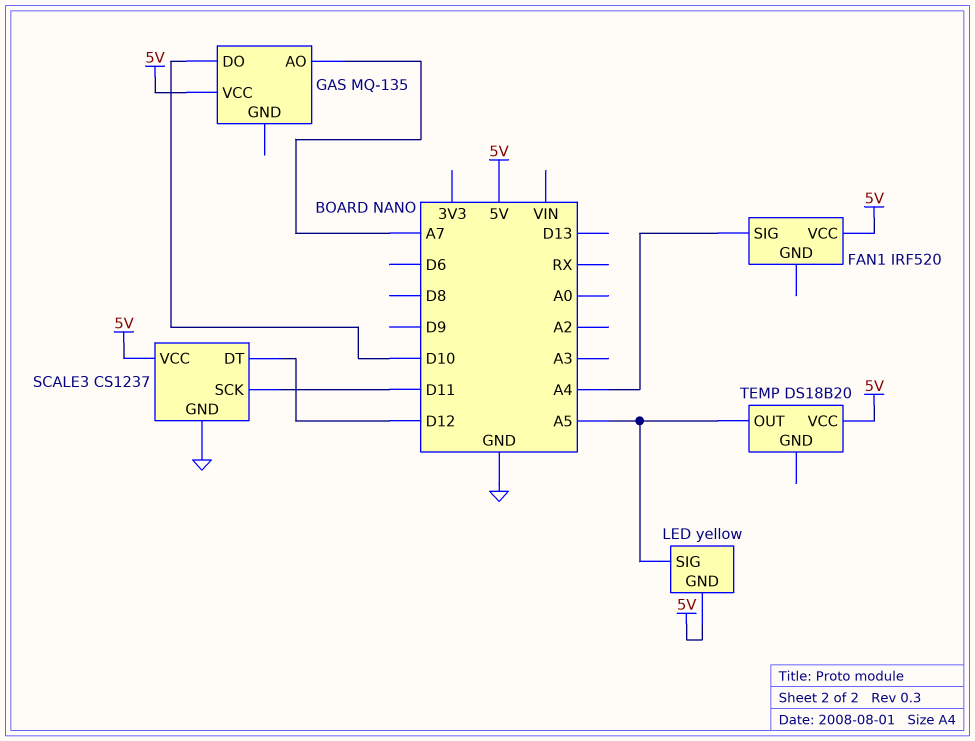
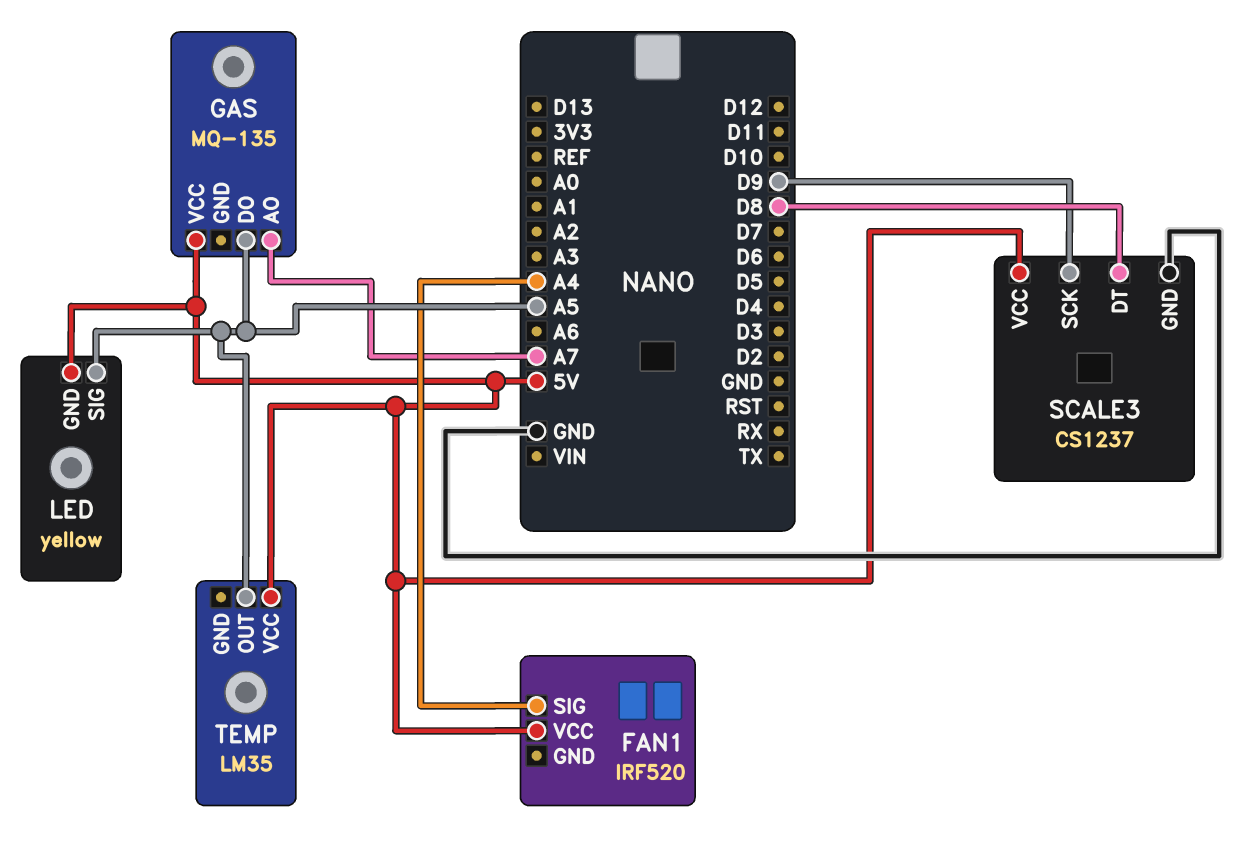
GAS pin DO: D10 -> A5
SCALE3 pin DT: D12 -> D8
SCALE3 pin SCK: D11 -> D9
TEMP: DS18B20 -> LM35

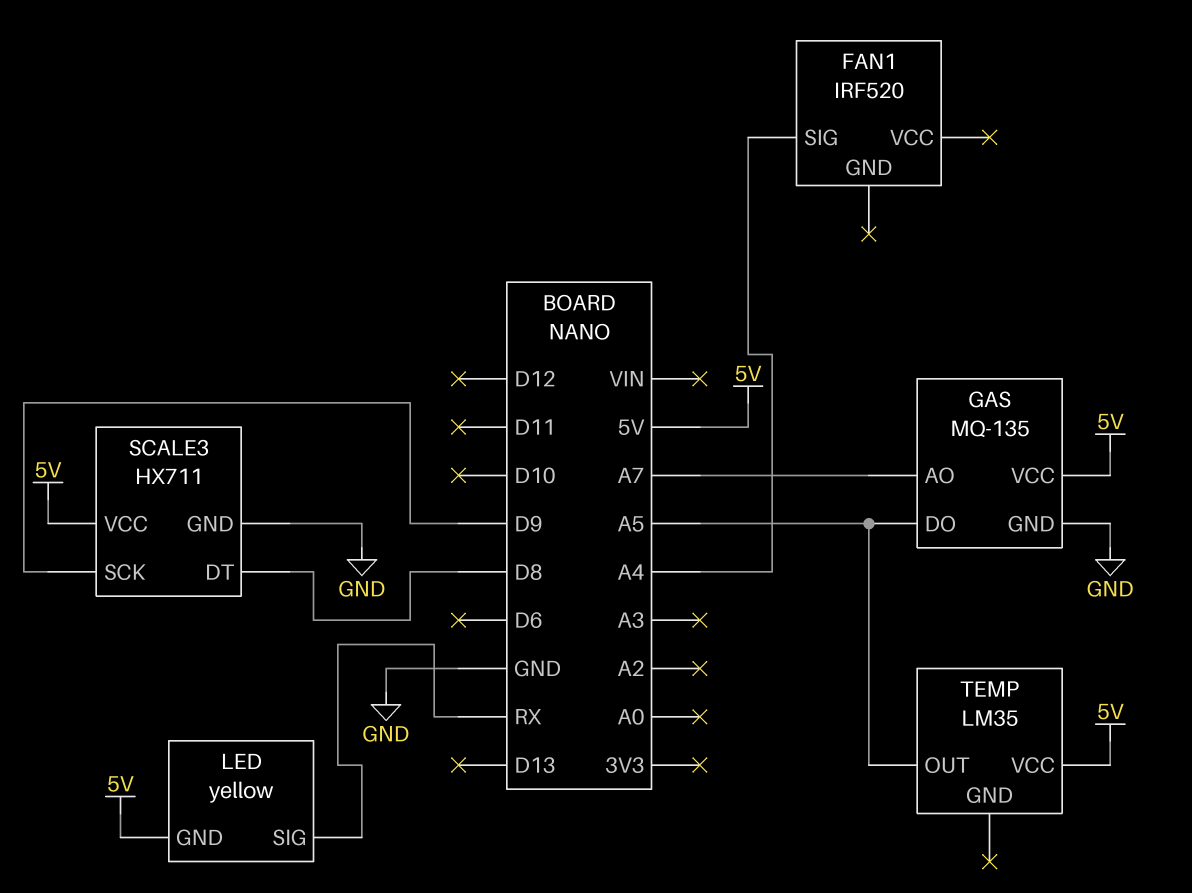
FAN1 pin VCC: 5V -> none
GAS pin GND: none -> GND
LED pin SIG: A5 -> RX
SCALE3: CS1237 -> HX711

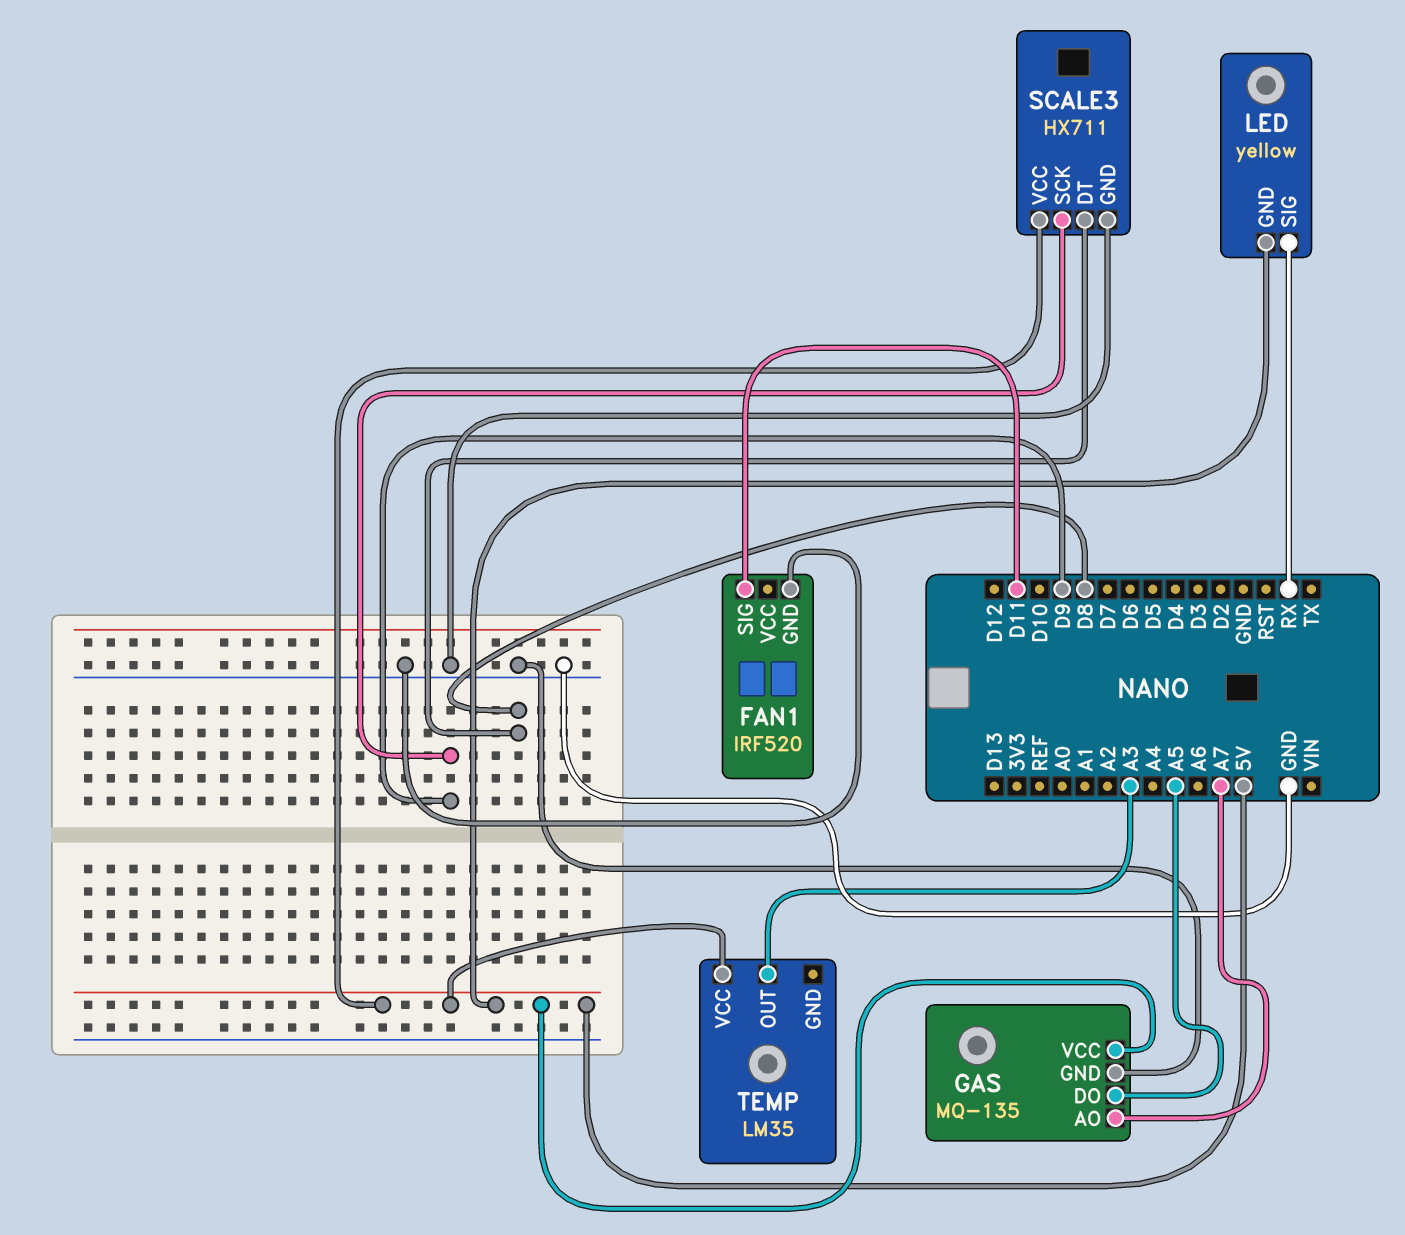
FAN1 pin GND: none -> GND
FAN1 pin SIG: A4 -> D11
TEMP pin OUT: A5 -> A3

